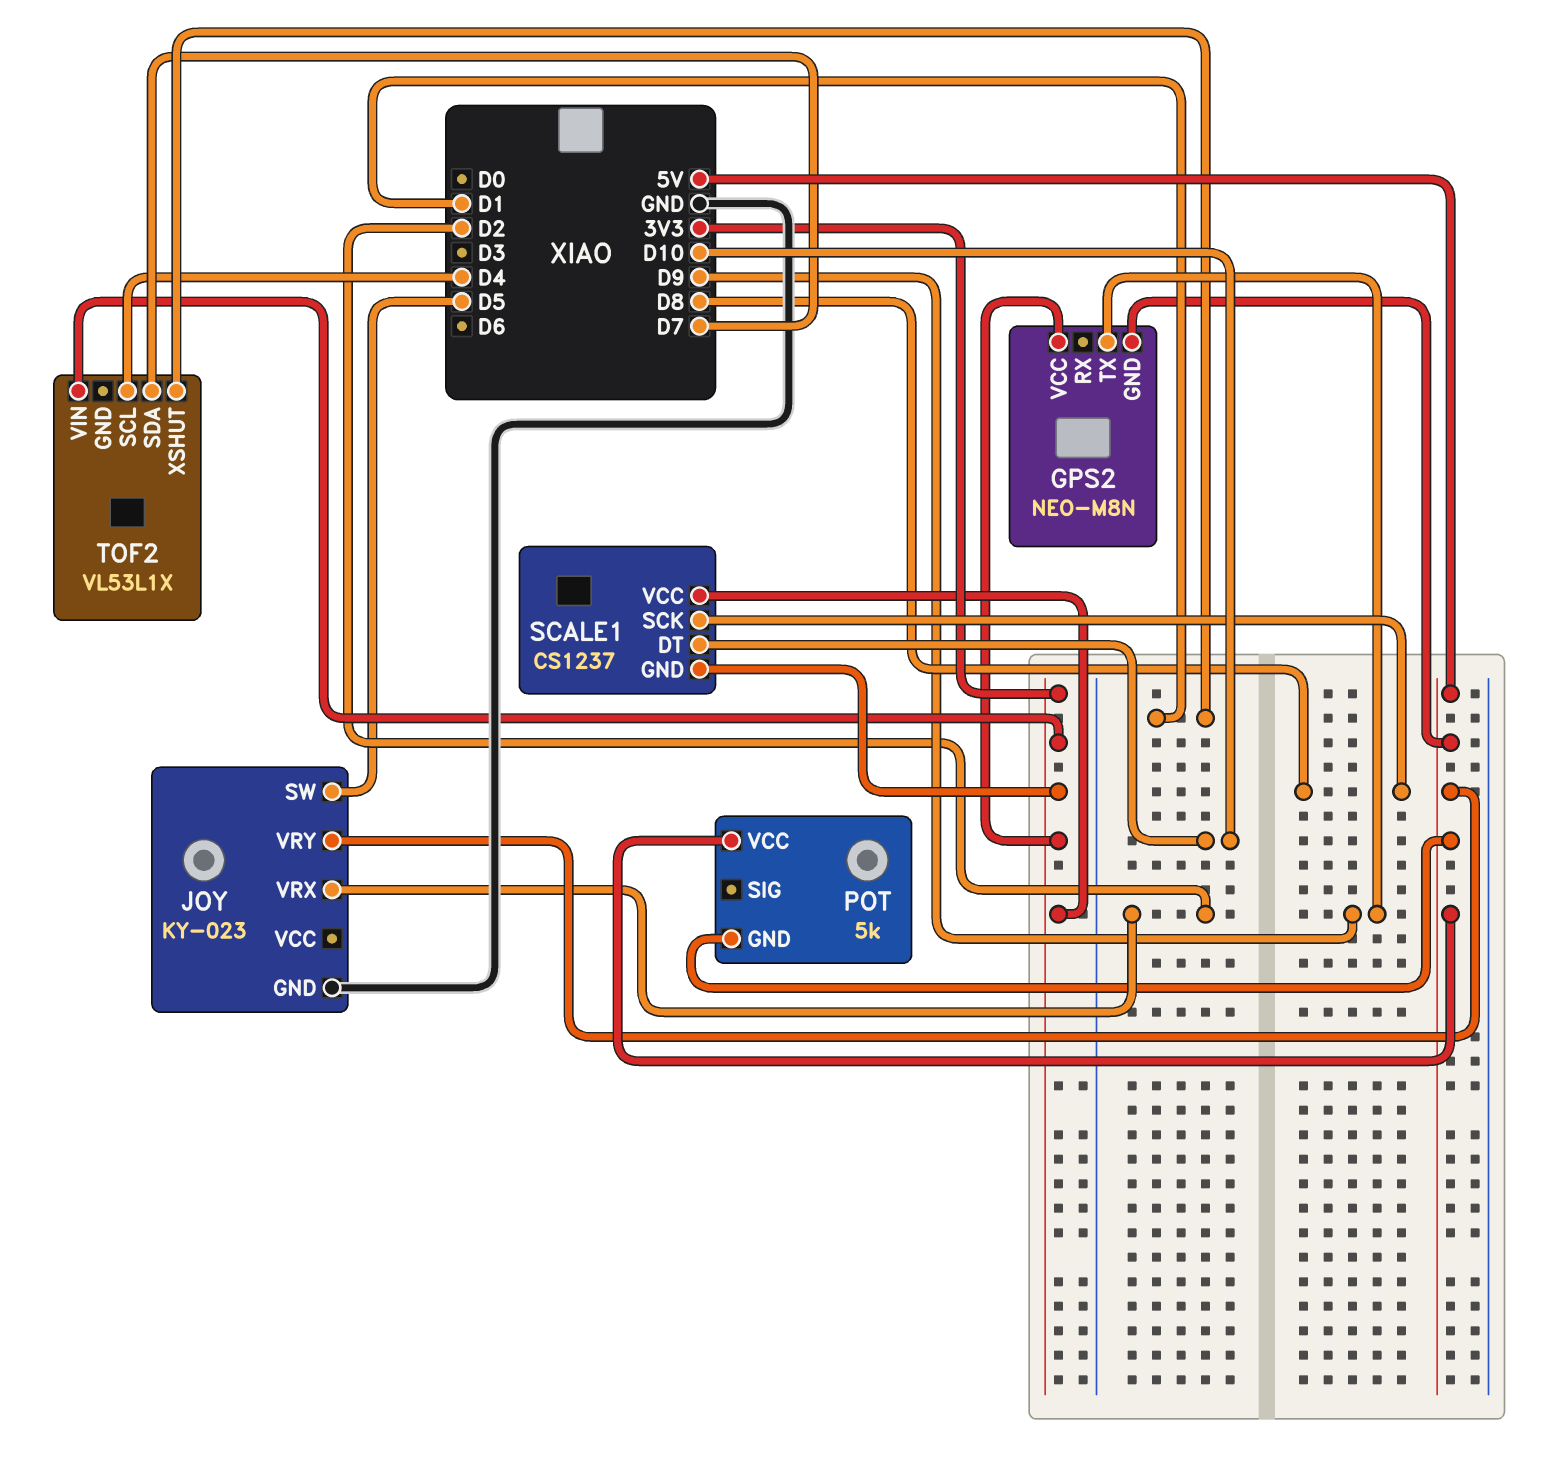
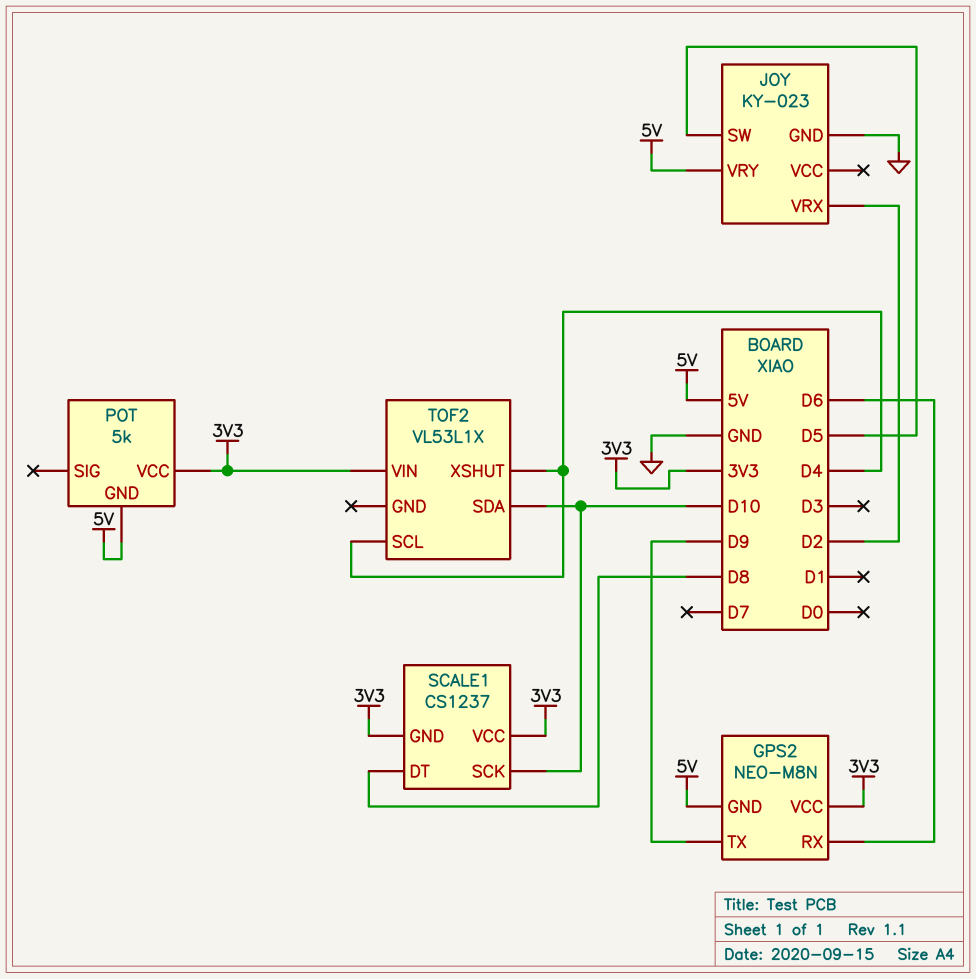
GPS2 pin RX: none -> D6
POT pin VCC: 5V -> 3V3
SCALE1 pin DT: D10 -> D8
SCALE1 pin SCK: D8 -> D10
TOF2 pin SDA: D7 -> D10
TOF2 pin XSHUT: D1 -> D4

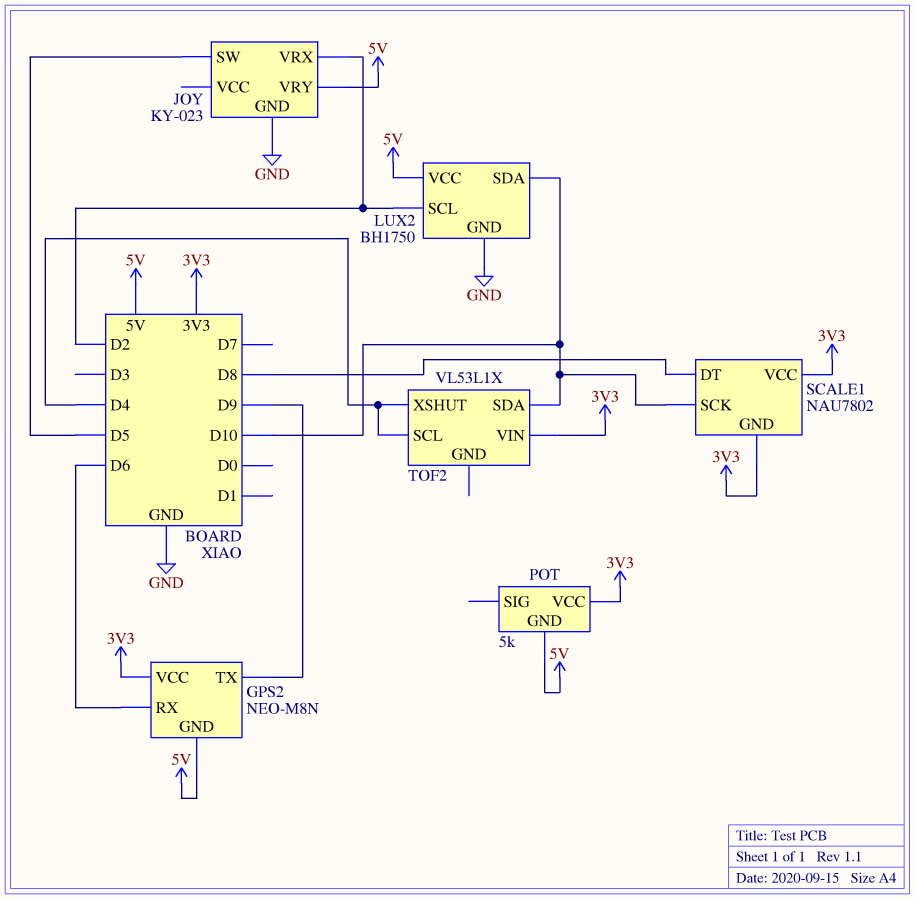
LUX2: none -> BH1750
LUX2 pin GND: none -> GND
LUX2 pin SCL: none -> D2
LUX2 pin SDA: none -> D10
LUX2 pin VCC: none -> 5V
SCALE1: CS1237 -> NAU7802

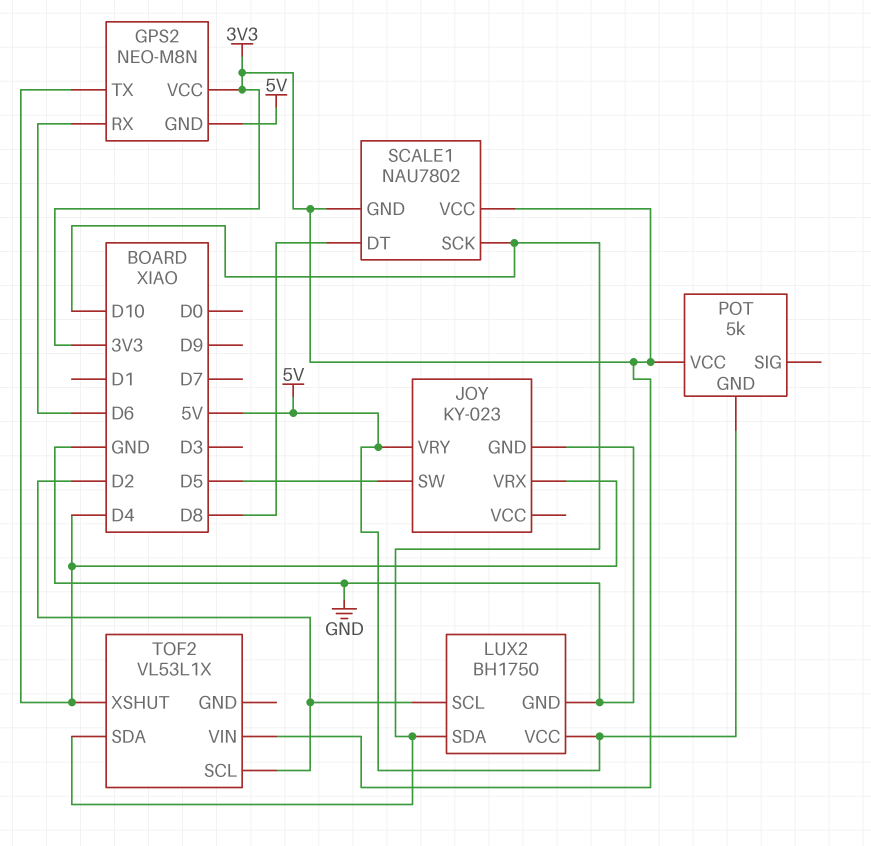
GPS2 pin TX: D9 -> D4
JOY pin VRX: D2 -> D4
TOF2 pin SCL: D4 -> D2

